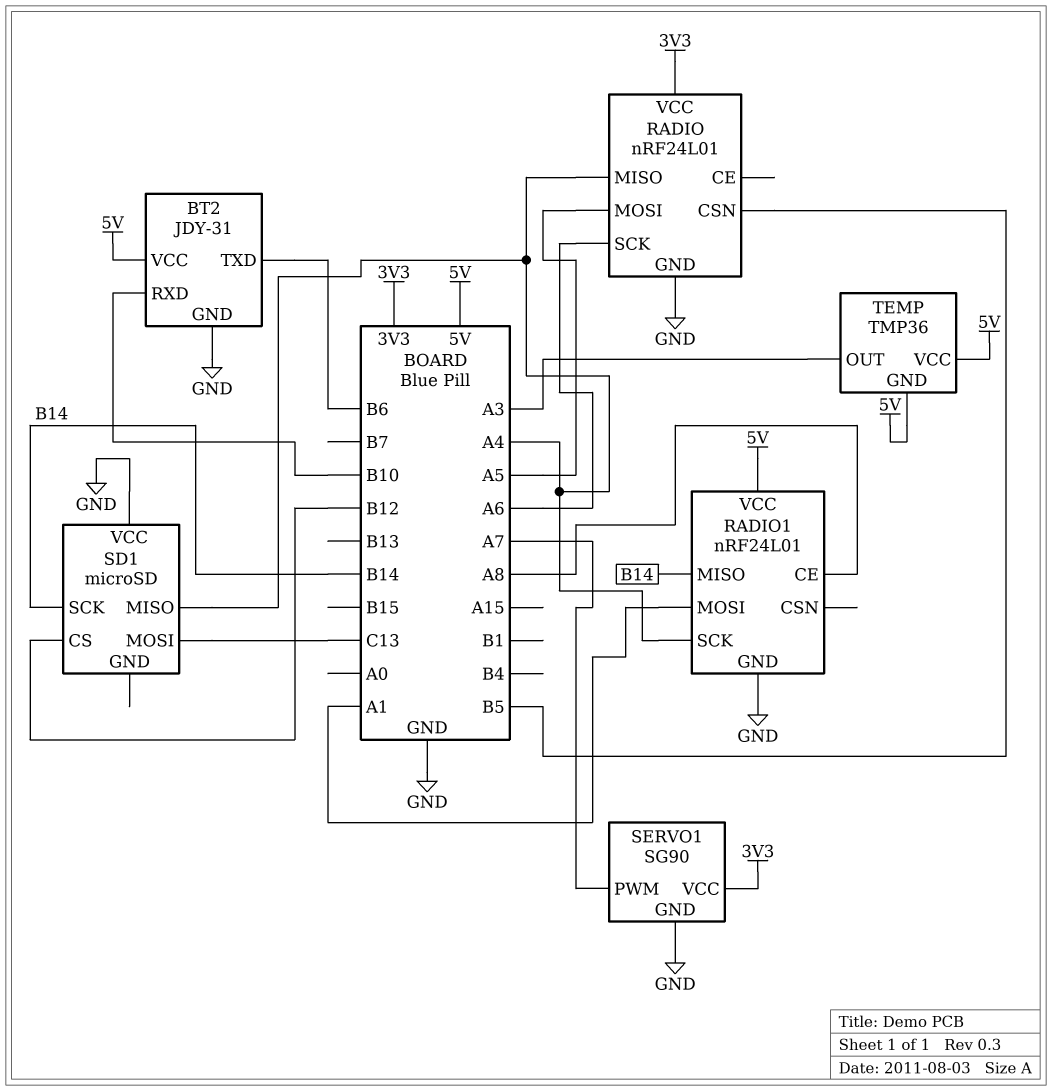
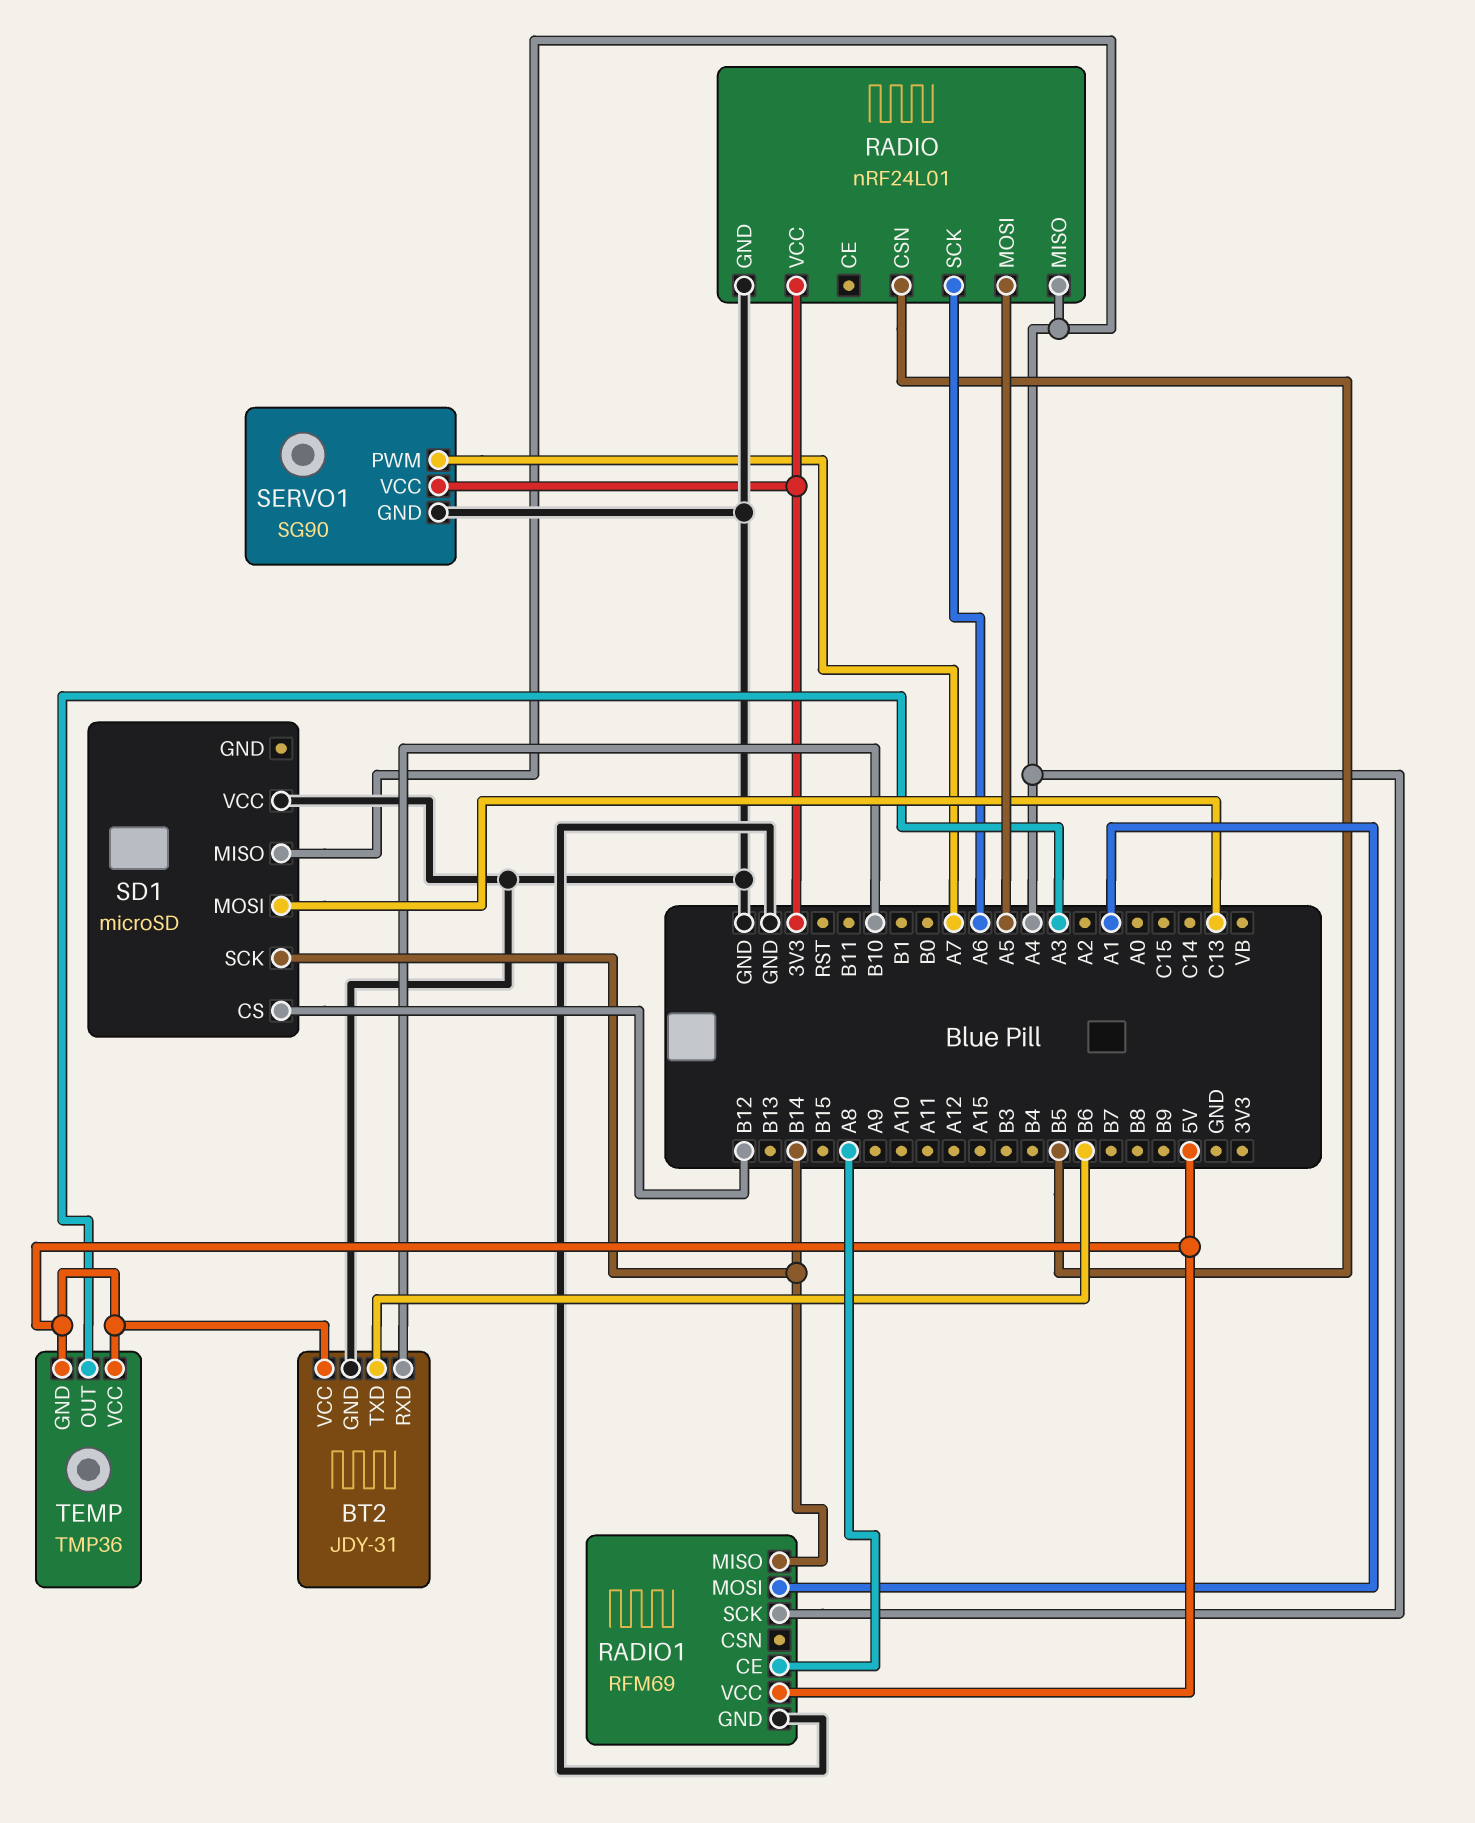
RADIO1: nRF24L01 -> RFM69

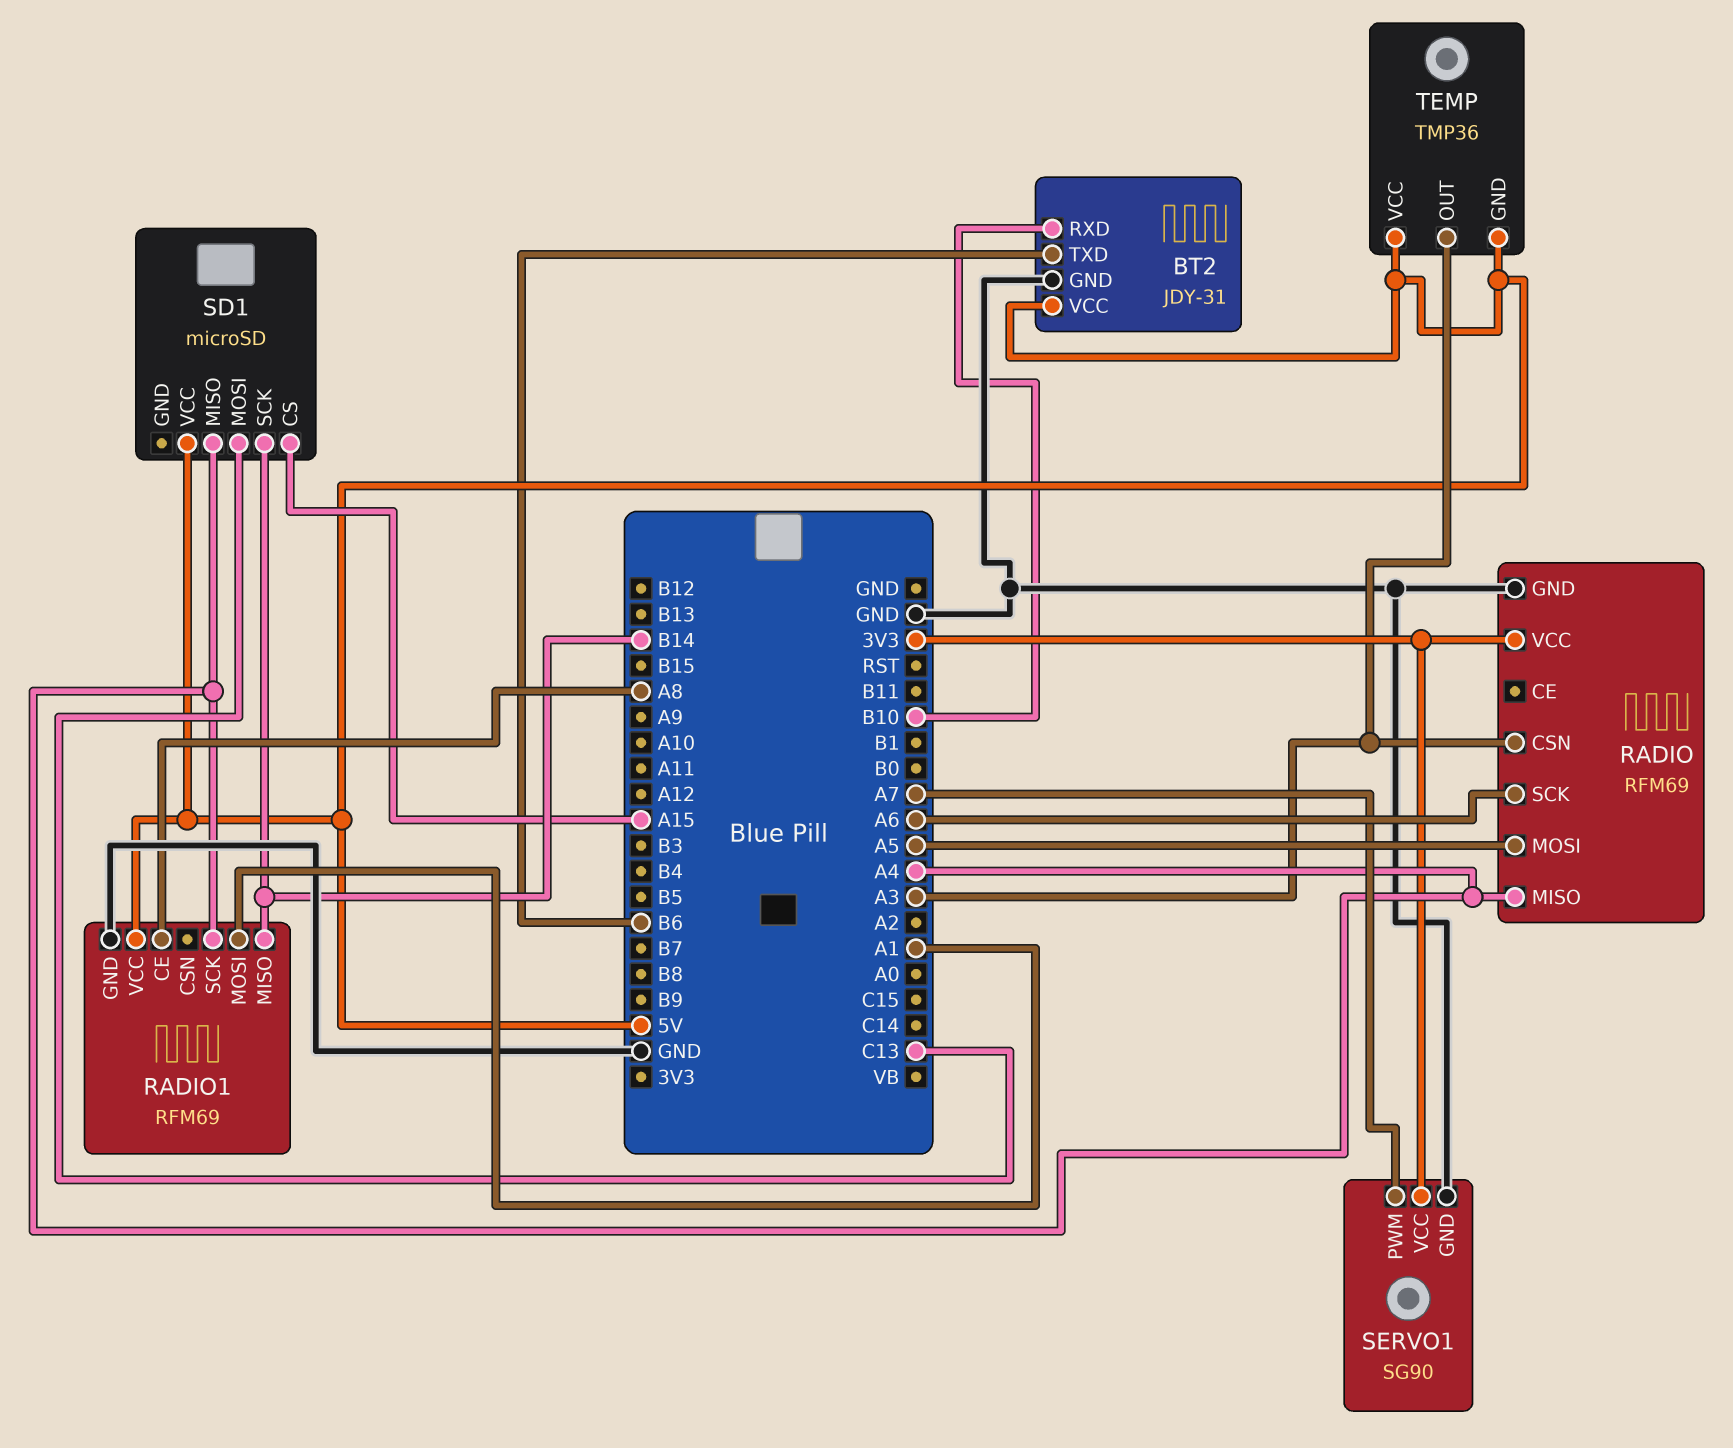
RADIO: nRF24L01 -> RFM69
RADIO pin CSN: B5 -> A3
SD1 pin CS: B12 -> A15
SD1 pin VCC: GND -> 5V

